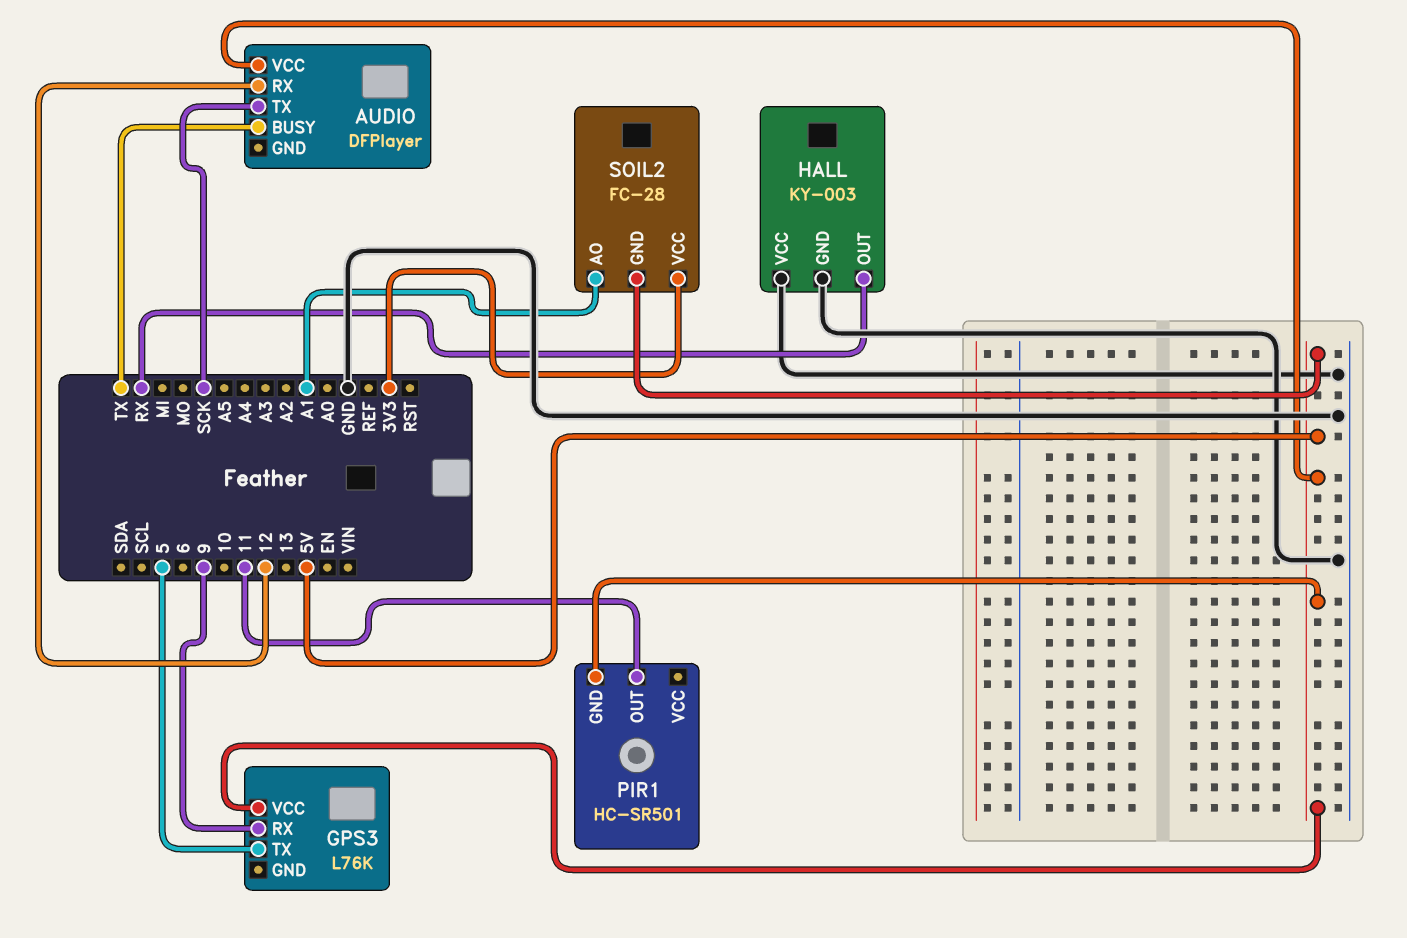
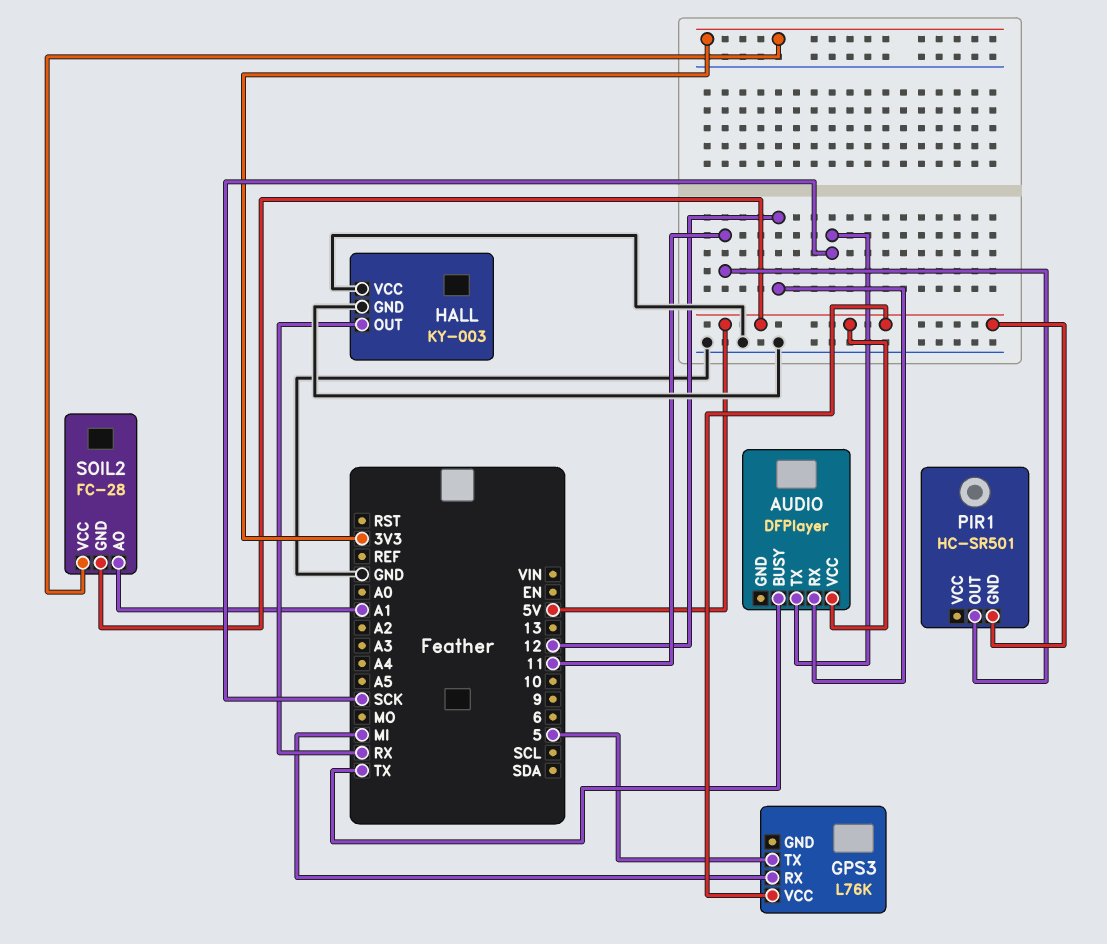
GPS3 pin RX: 9 -> MI

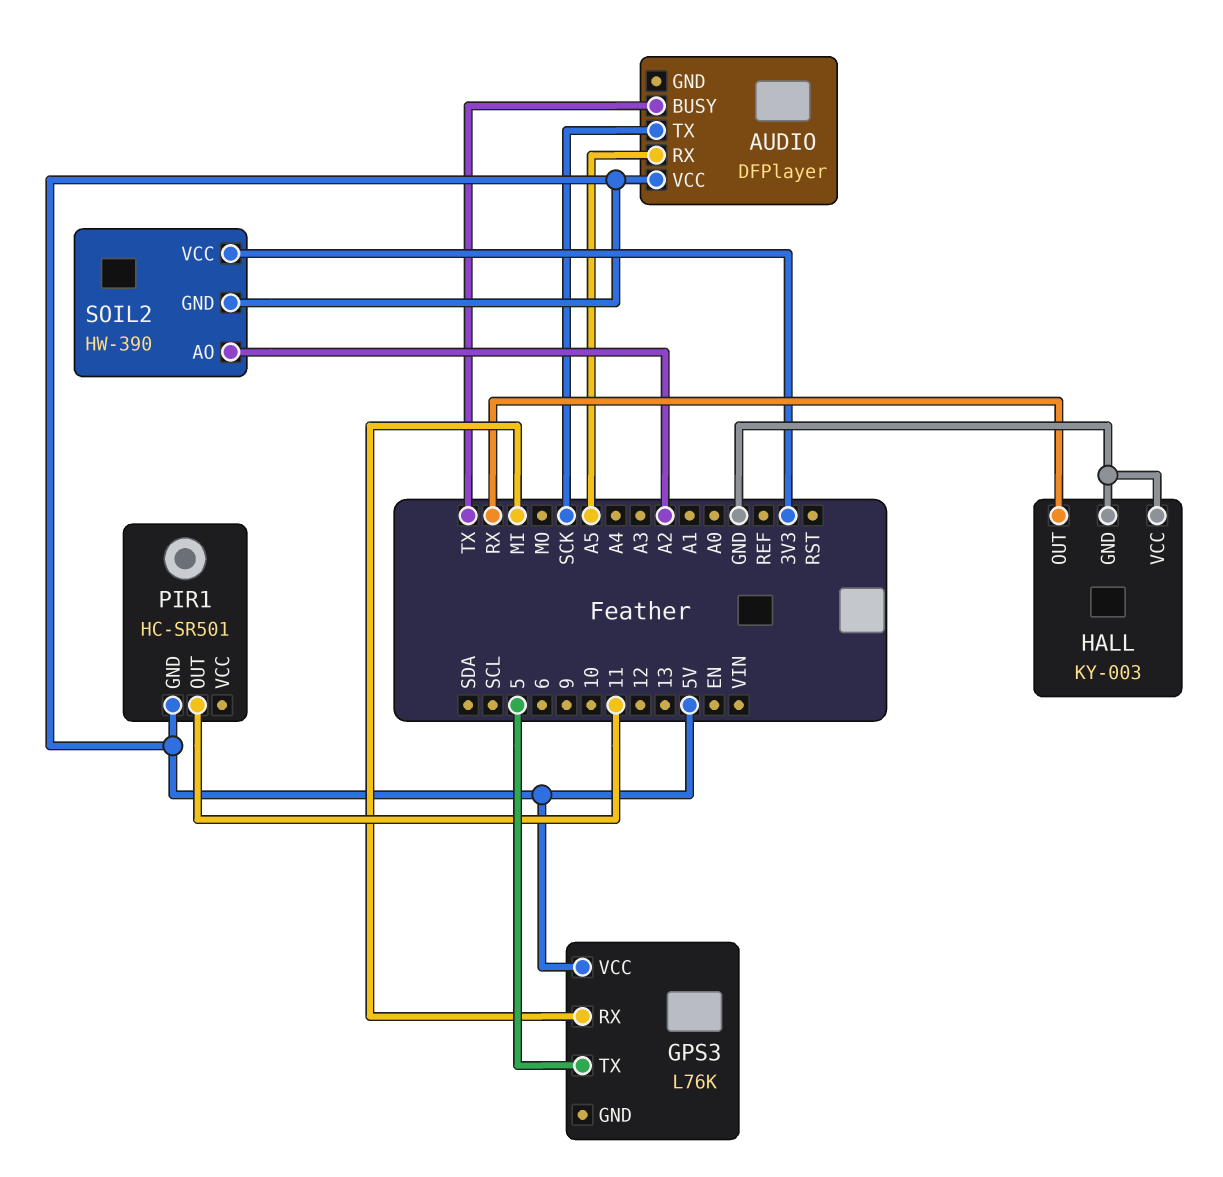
AUDIO pin RX: 12 -> A5
SOIL2: FC-28 -> HW-390
SOIL2 pin AO: A1 -> A2

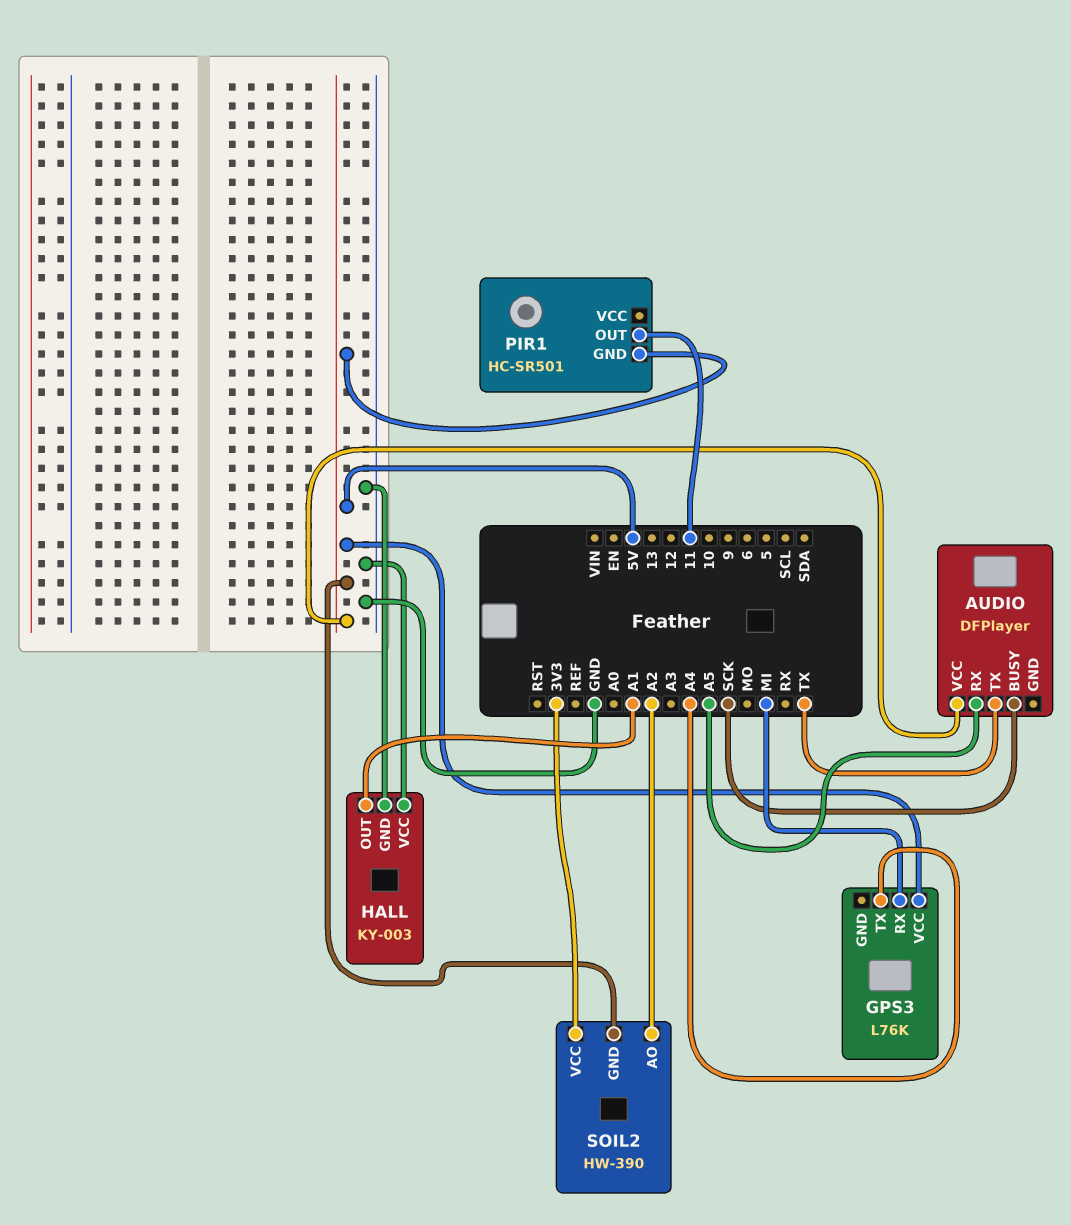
AUDIO pin BUSY: TX -> SCK
AUDIO pin TX: SCK -> TX
GPS3 pin TX: 5 -> A4
HALL pin OUT: RX -> A1

